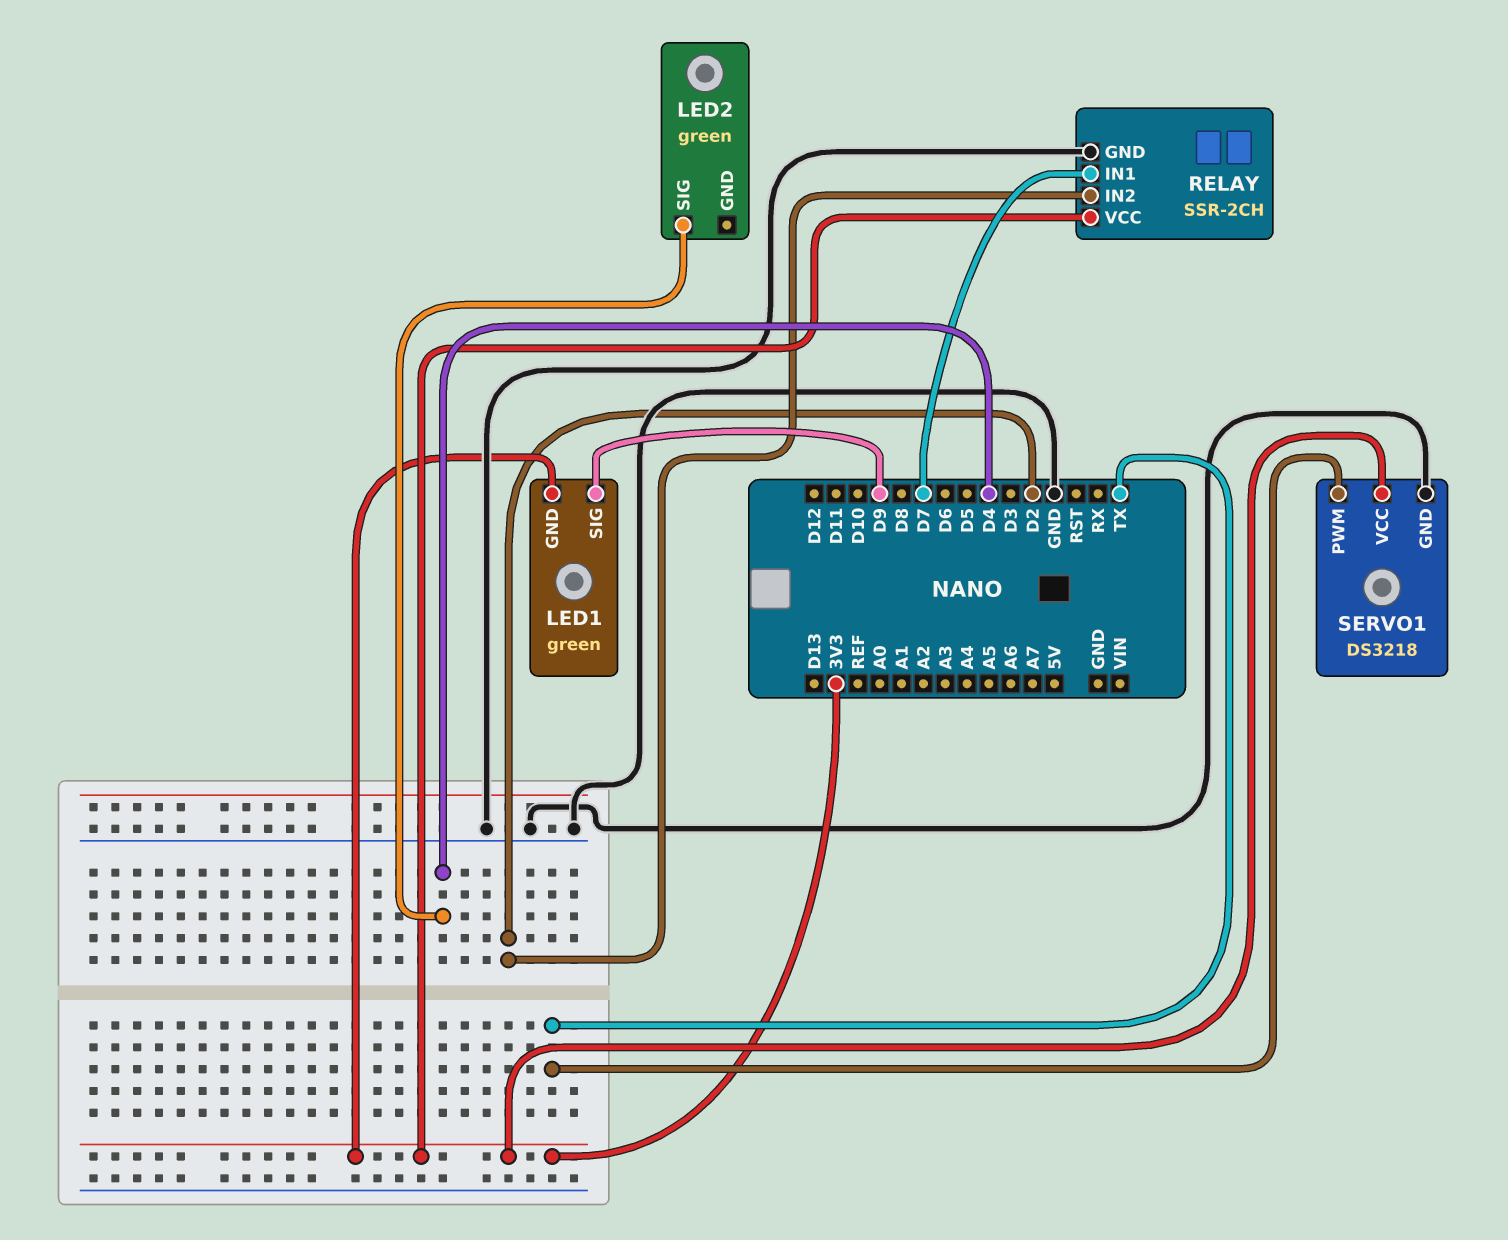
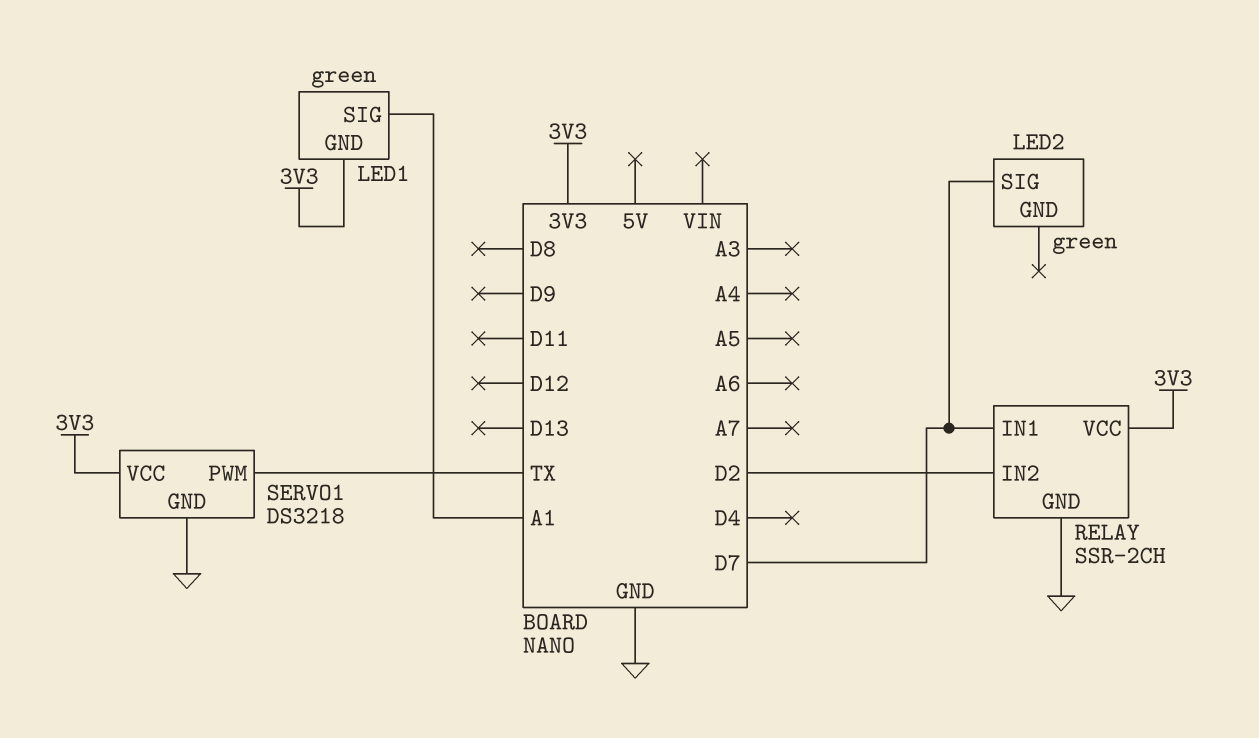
LED1 pin SIG: D9 -> A1
LED2 pin SIG: D4 -> D7

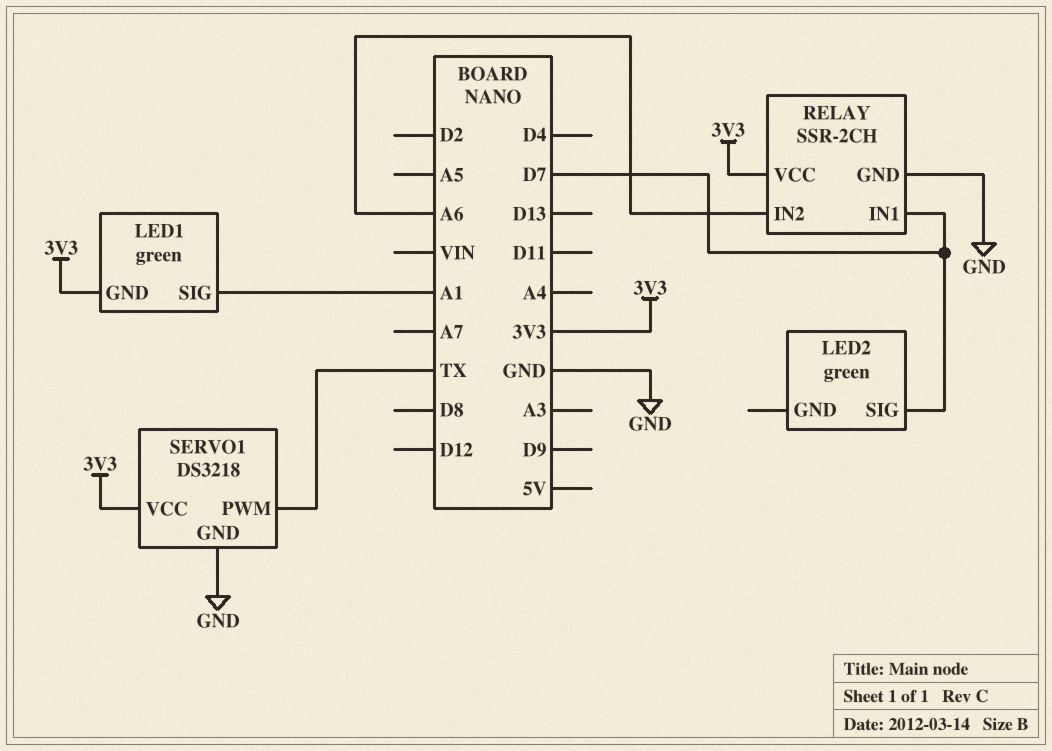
RELAY pin IN2: D2 -> A6

